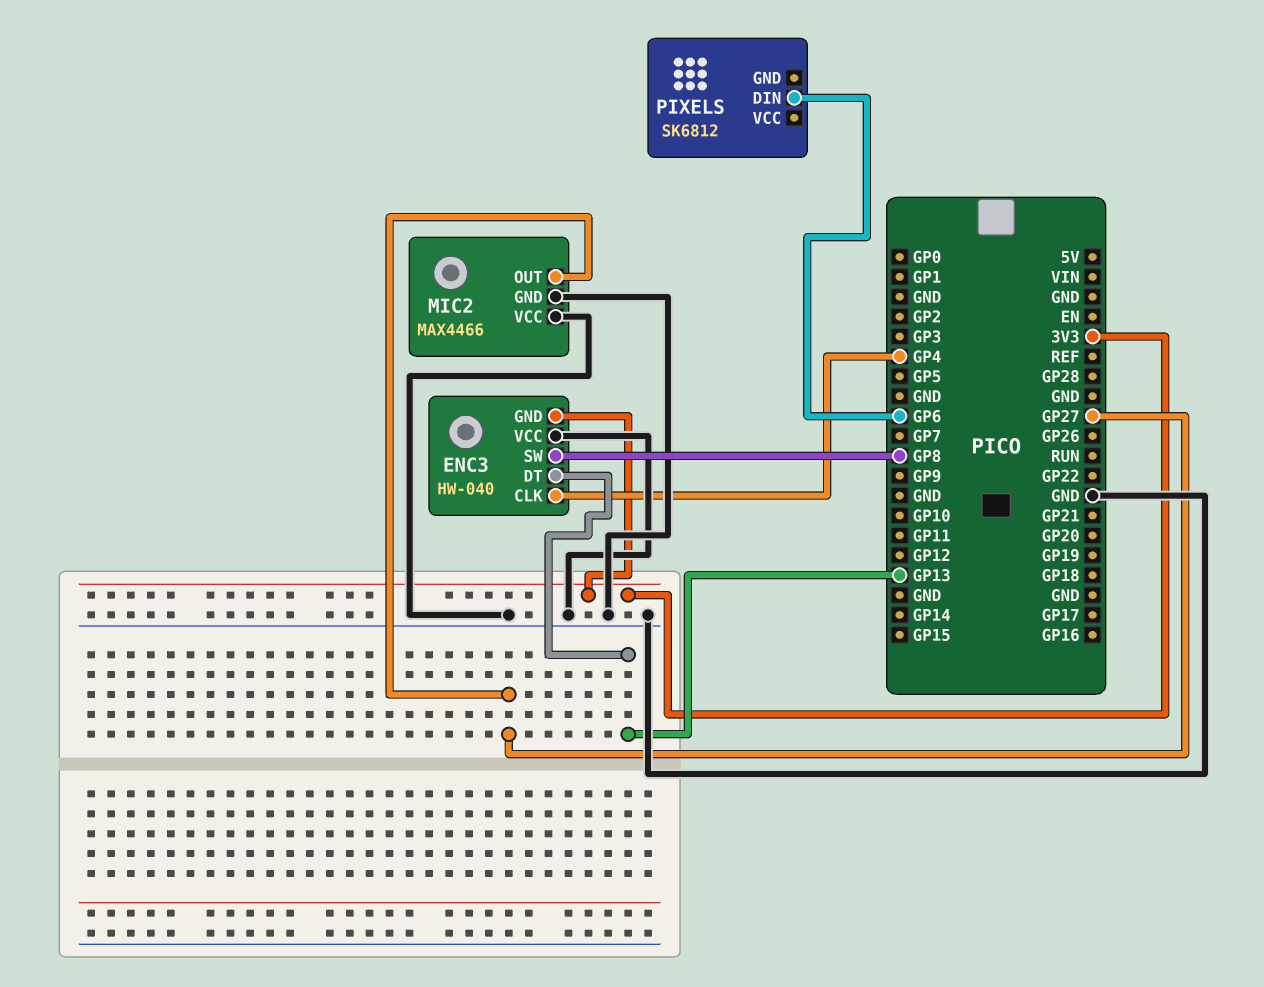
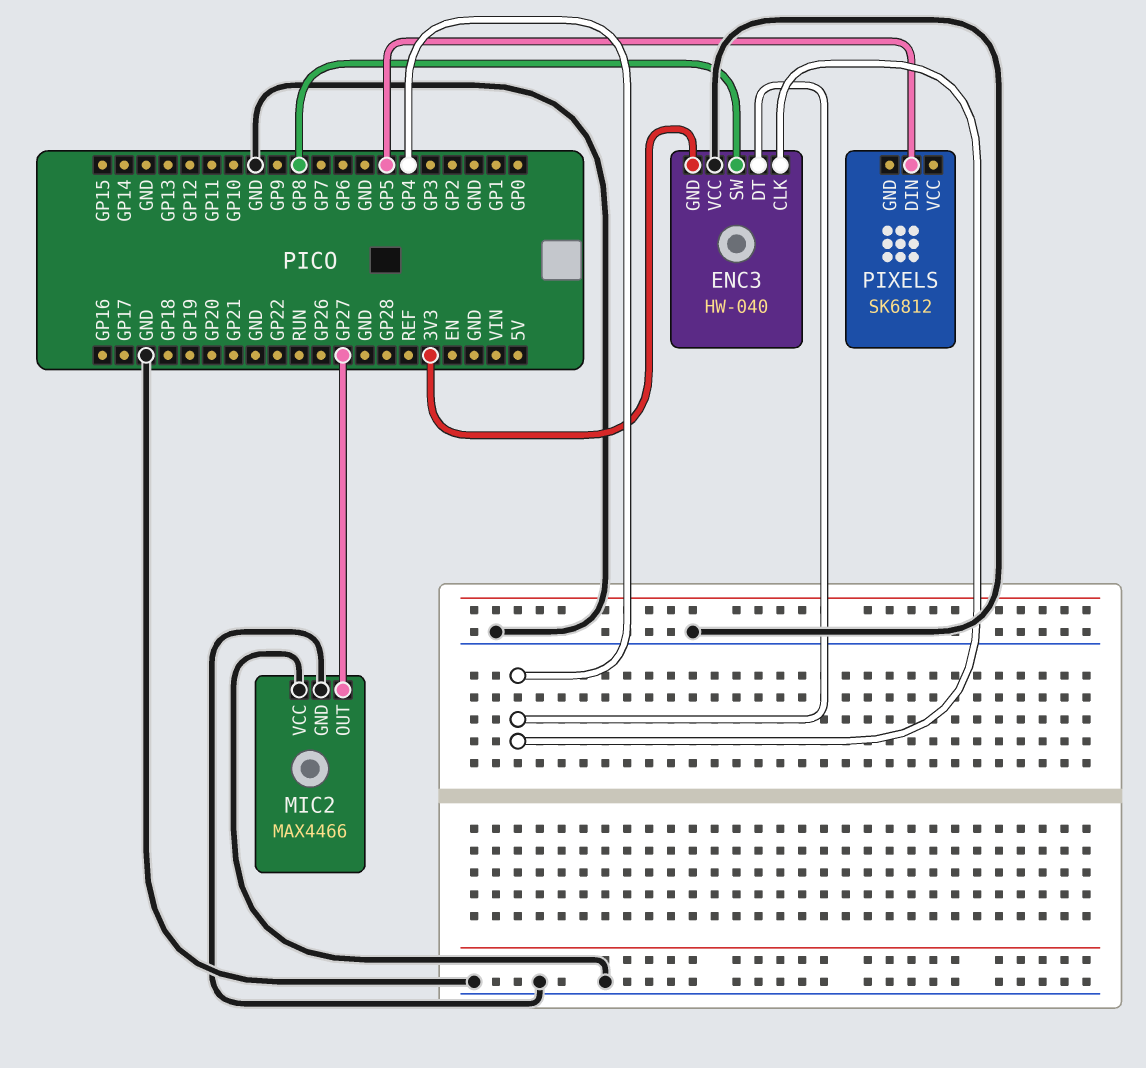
ENC3 pin DT: GP13 -> GP4
PIXELS pin DIN: GP6 -> GP5

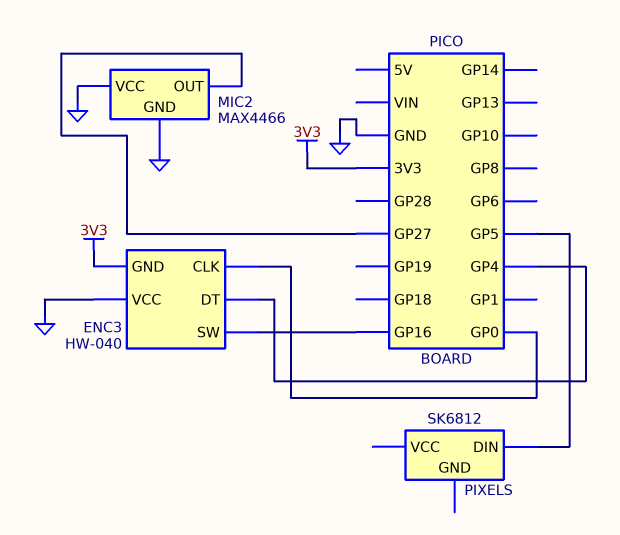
ENC3 pin CLK: GP4 -> GP0
ENC3 pin SW: GP8 -> GP16

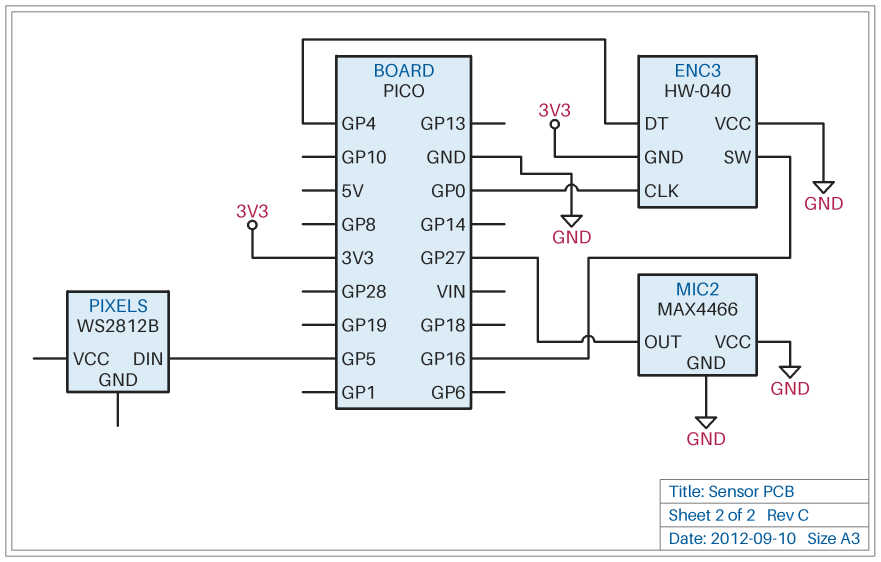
PIXELS: SK6812 -> WS2812B

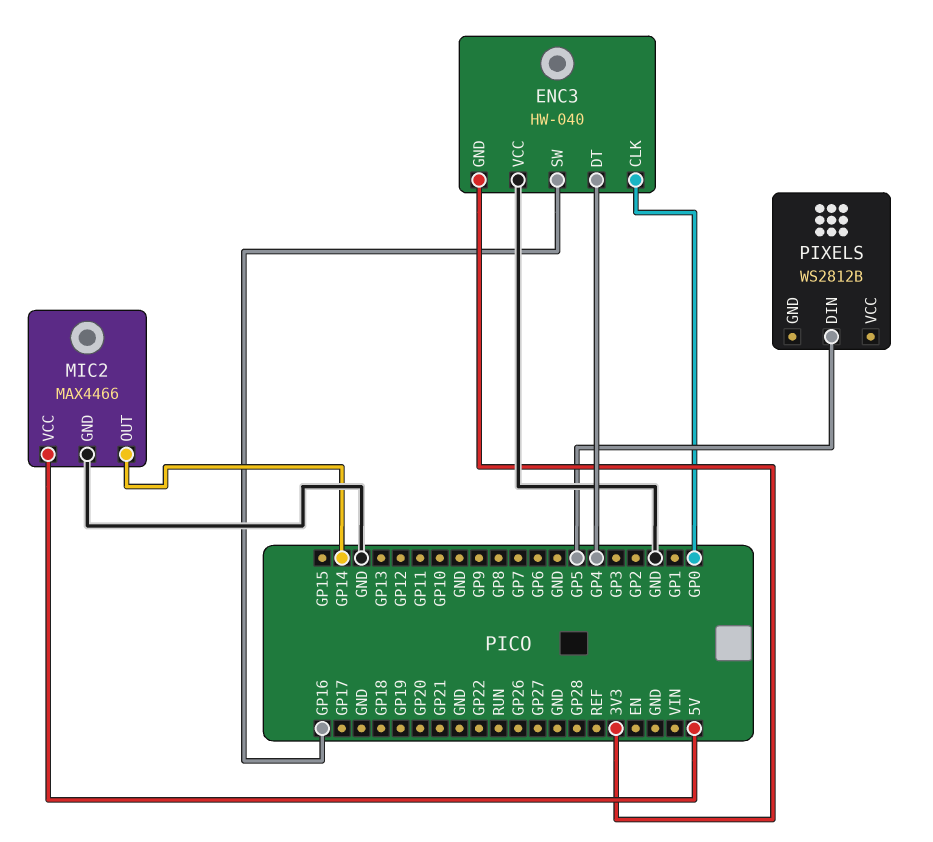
MIC2 pin OUT: GP27 -> GP14
MIC2 pin VCC: GND -> 5V

